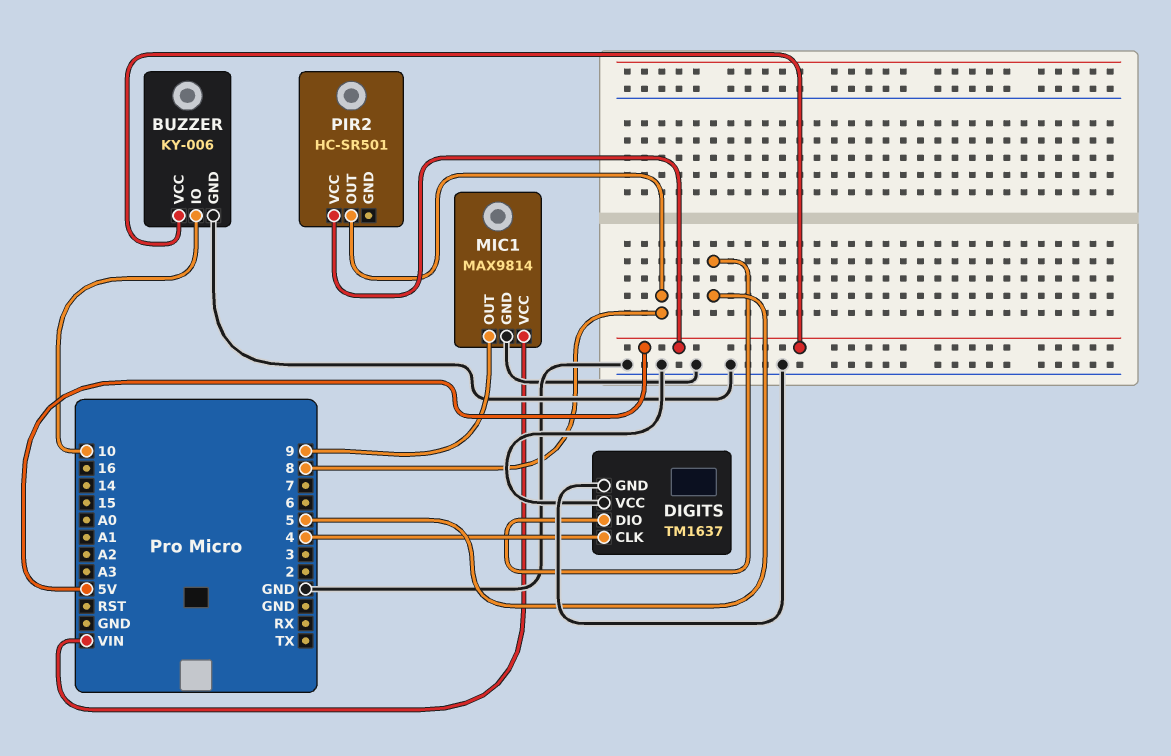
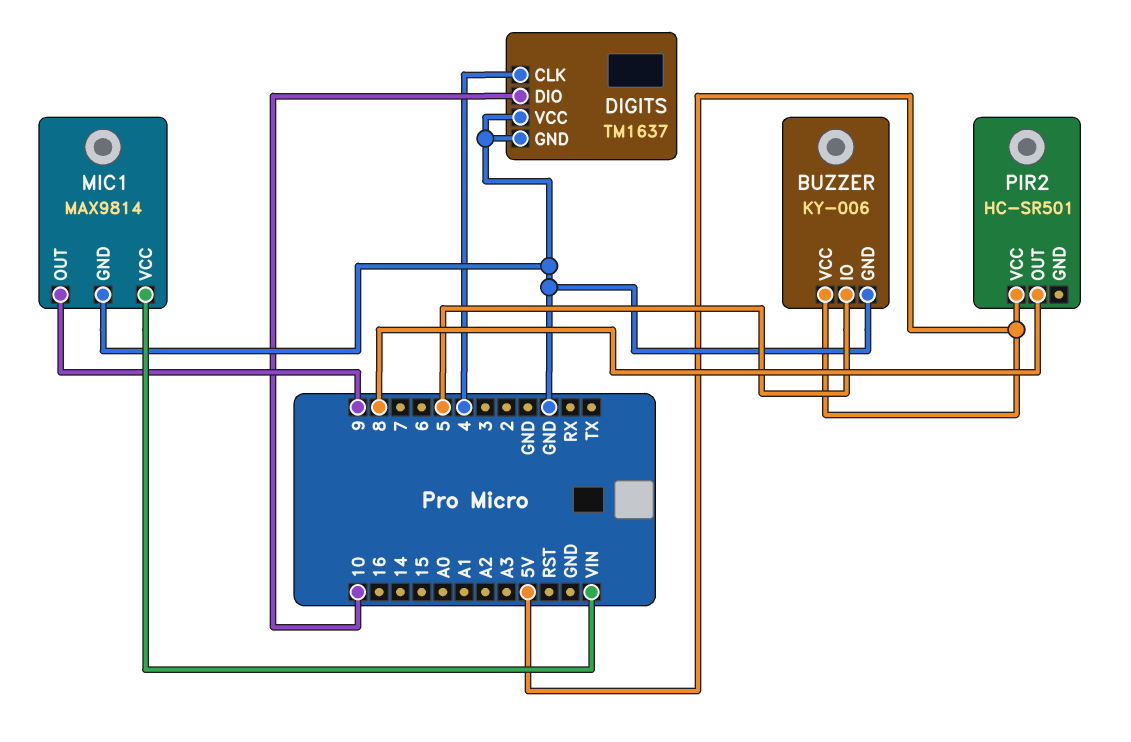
BUZZER pin IO: 10 -> 5
DIGITS pin DIO: 5 -> 10

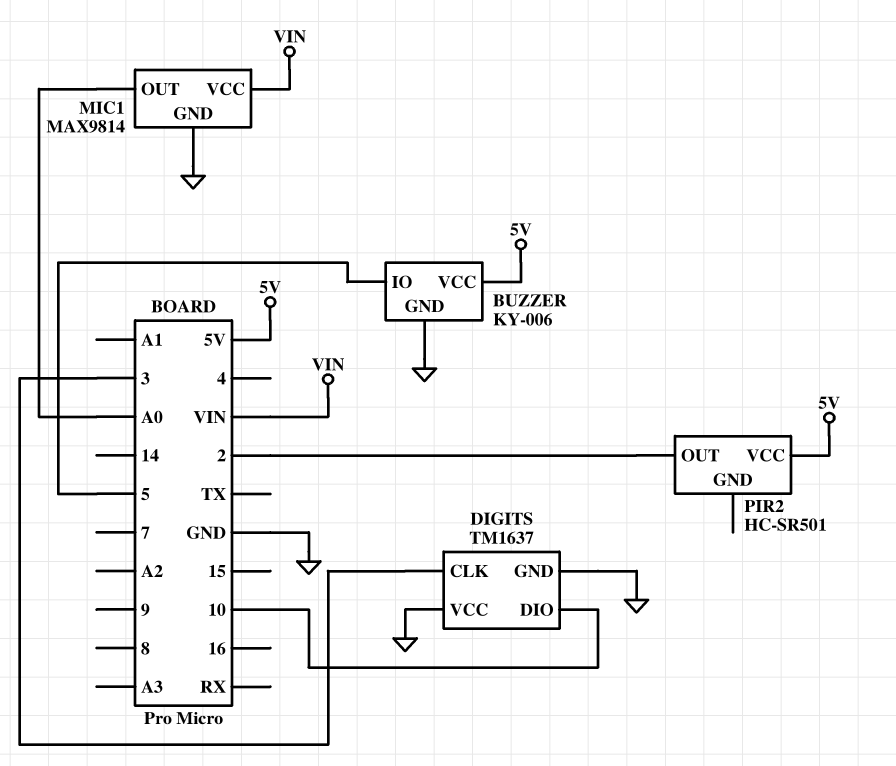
DIGITS pin CLK: 4 -> 3
MIC1 pin OUT: 9 -> A0
PIR2 pin OUT: 8 -> 2

